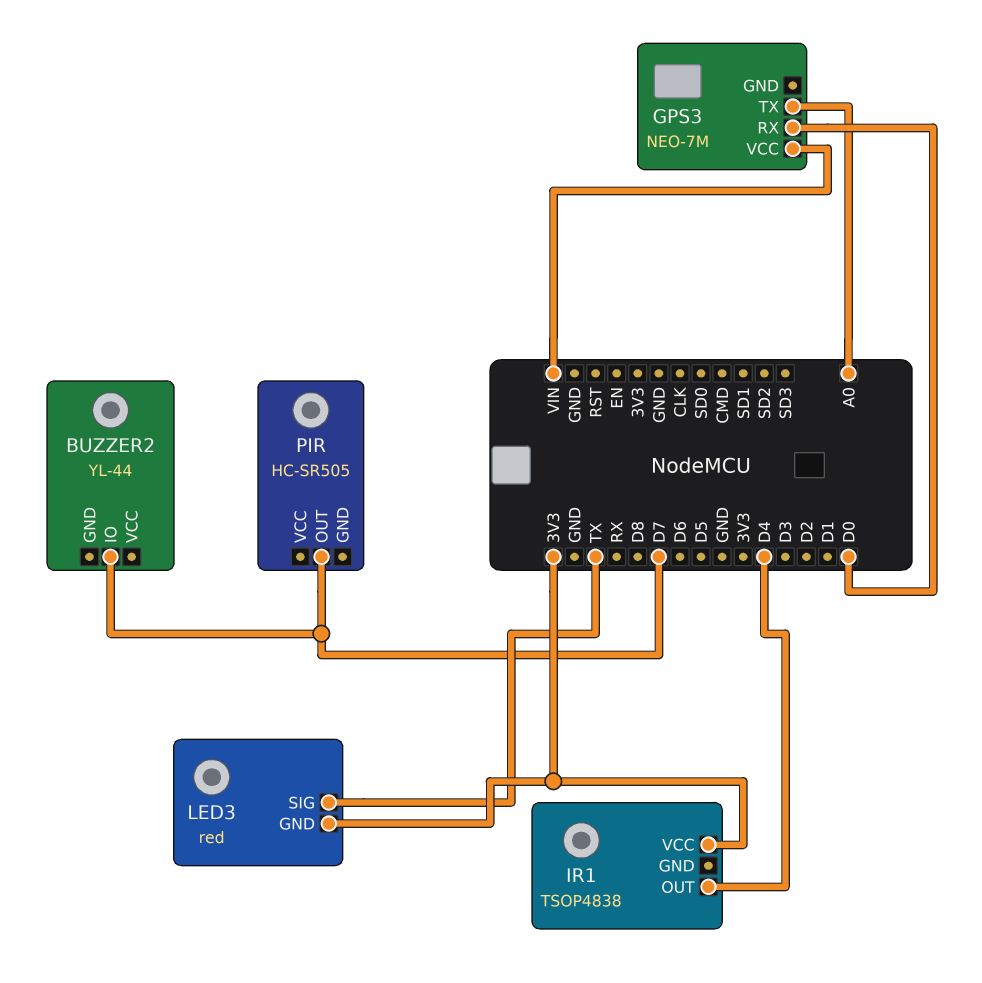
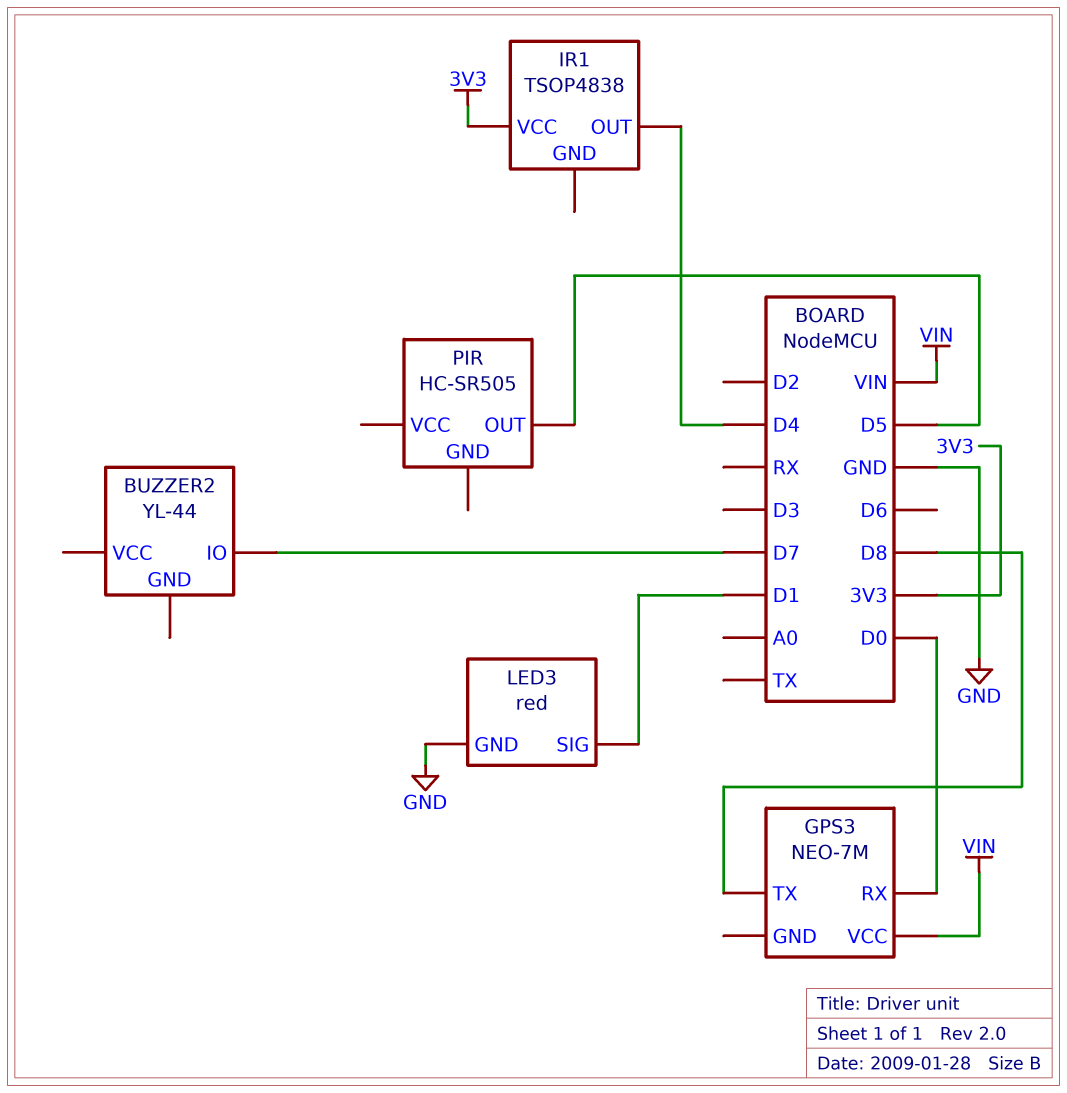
GPS3 pin TX: A0 -> D8
LED3 pin GND: 3V3 -> GND
LED3 pin SIG: TX -> D1
PIR pin OUT: D7 -> D5

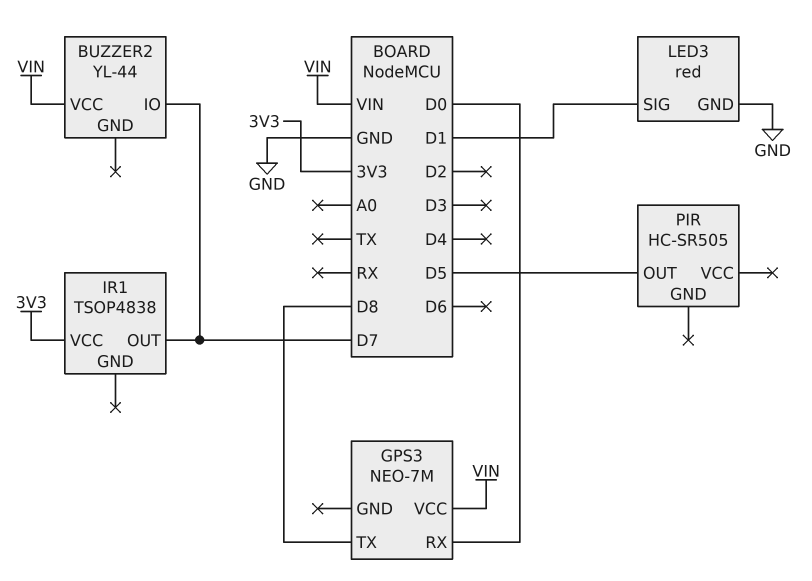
BUZZER2 pin VCC: none -> VIN
IR1 pin OUT: D4 -> D7

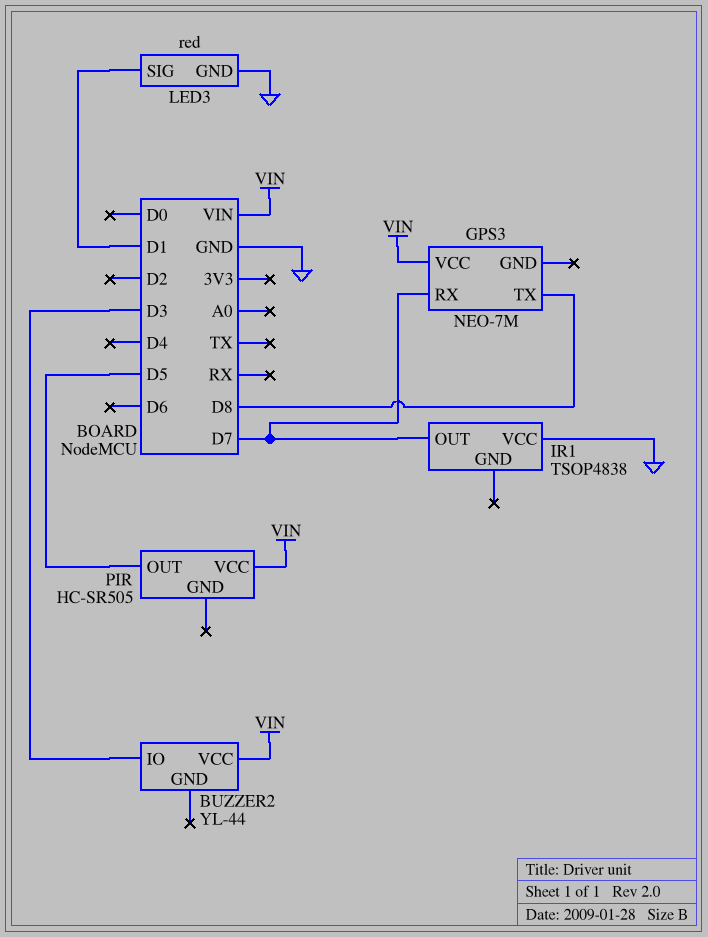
BUZZER2 pin IO: D7 -> D3
GPS3 pin RX: D0 -> D7
IR1 pin VCC: 3V3 -> GND
PIR pin VCC: none -> VIN

